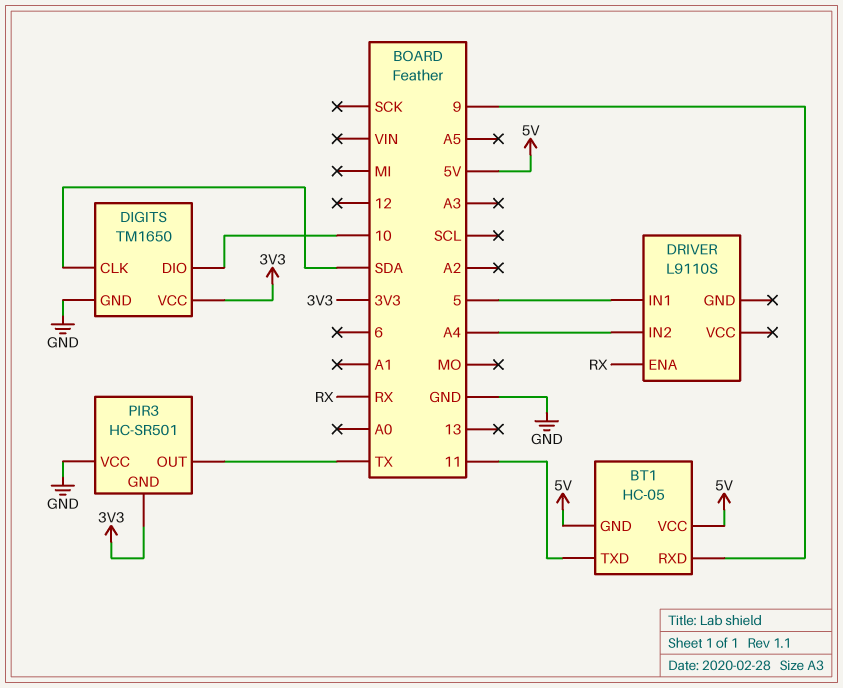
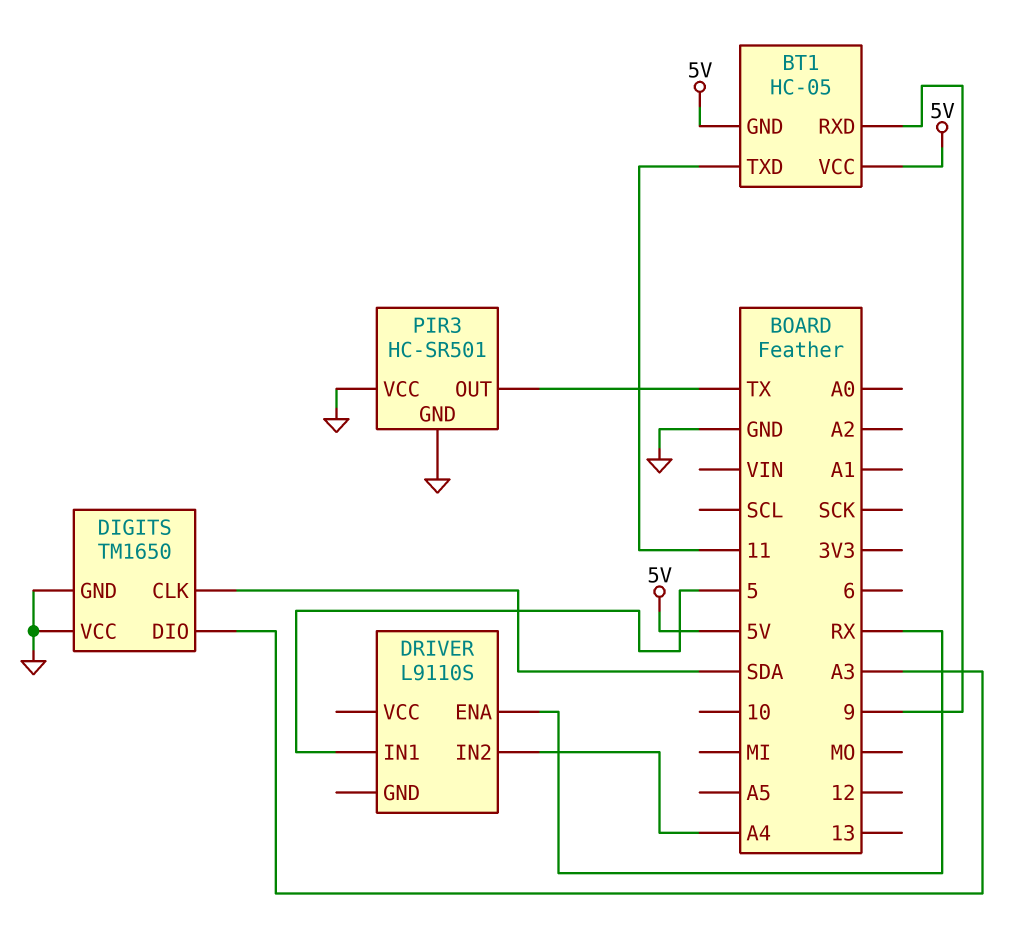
DIGITS pin DIO: 10 -> A3
DIGITS pin VCC: 3V3 -> GND
PIR3 pin GND: 3V3 -> GND

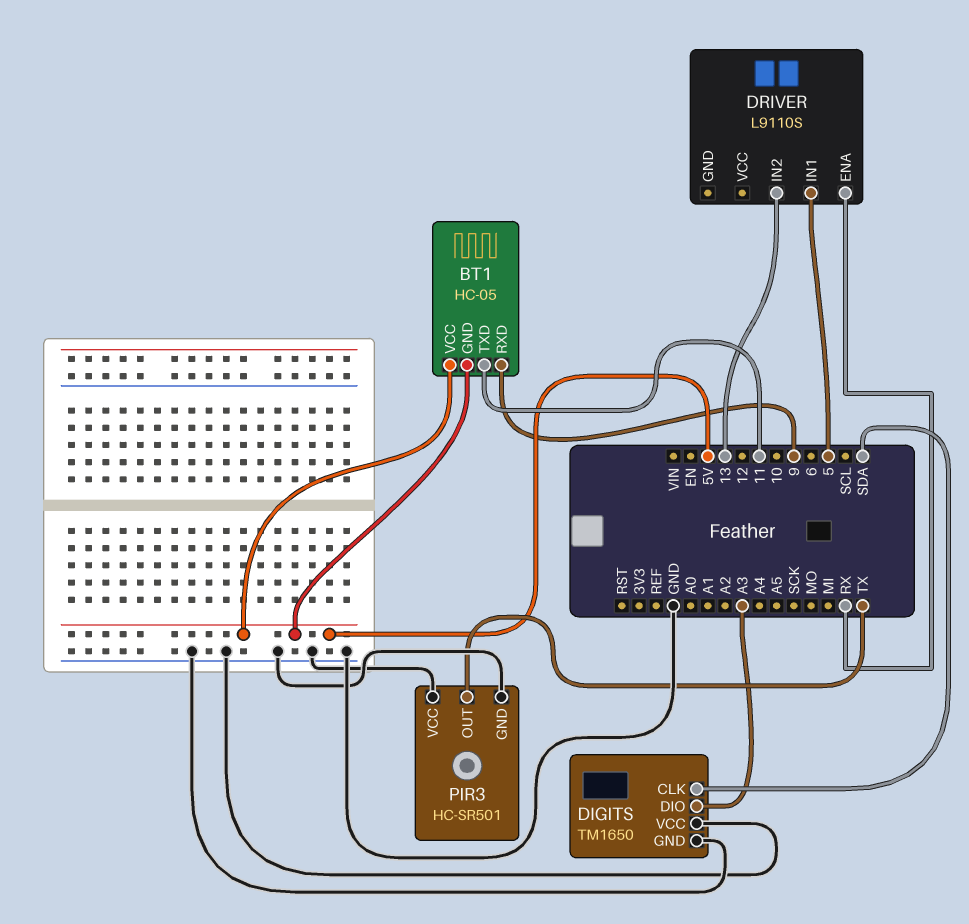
DRIVER pin IN2: A4 -> 13

